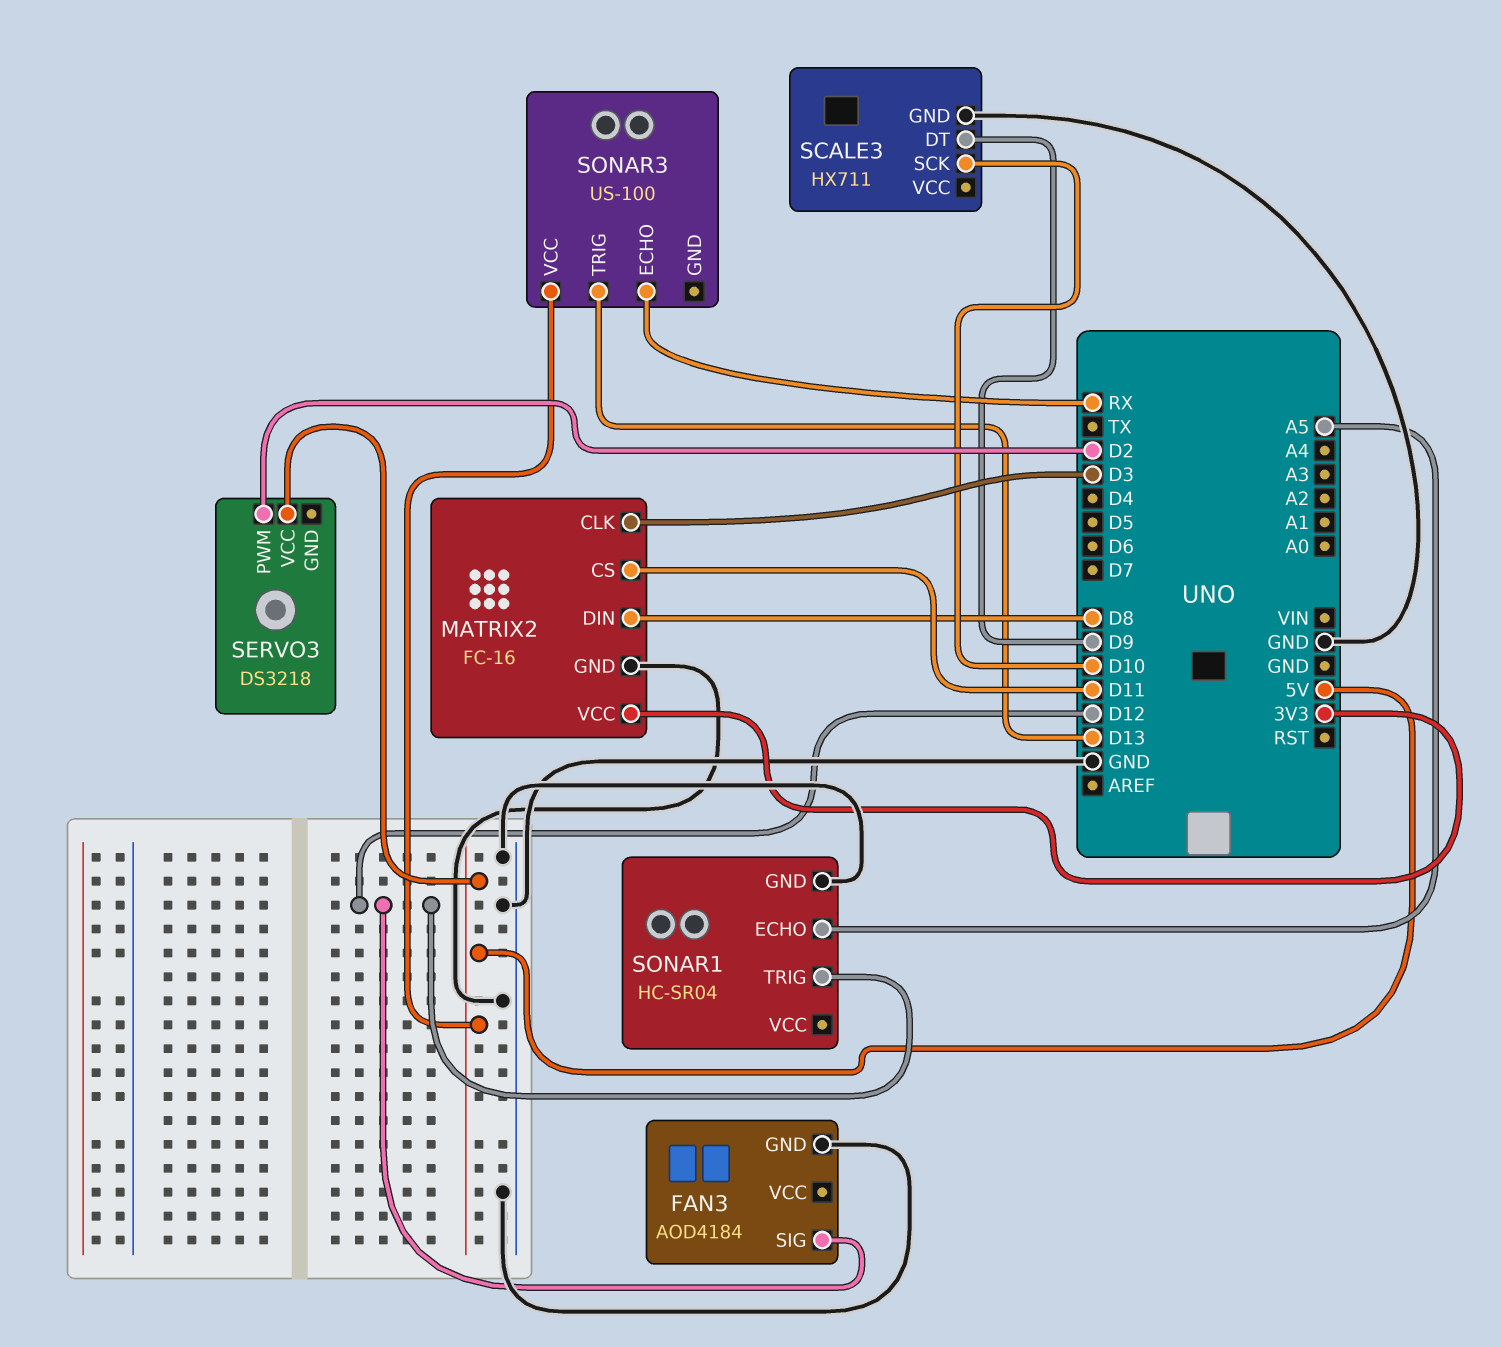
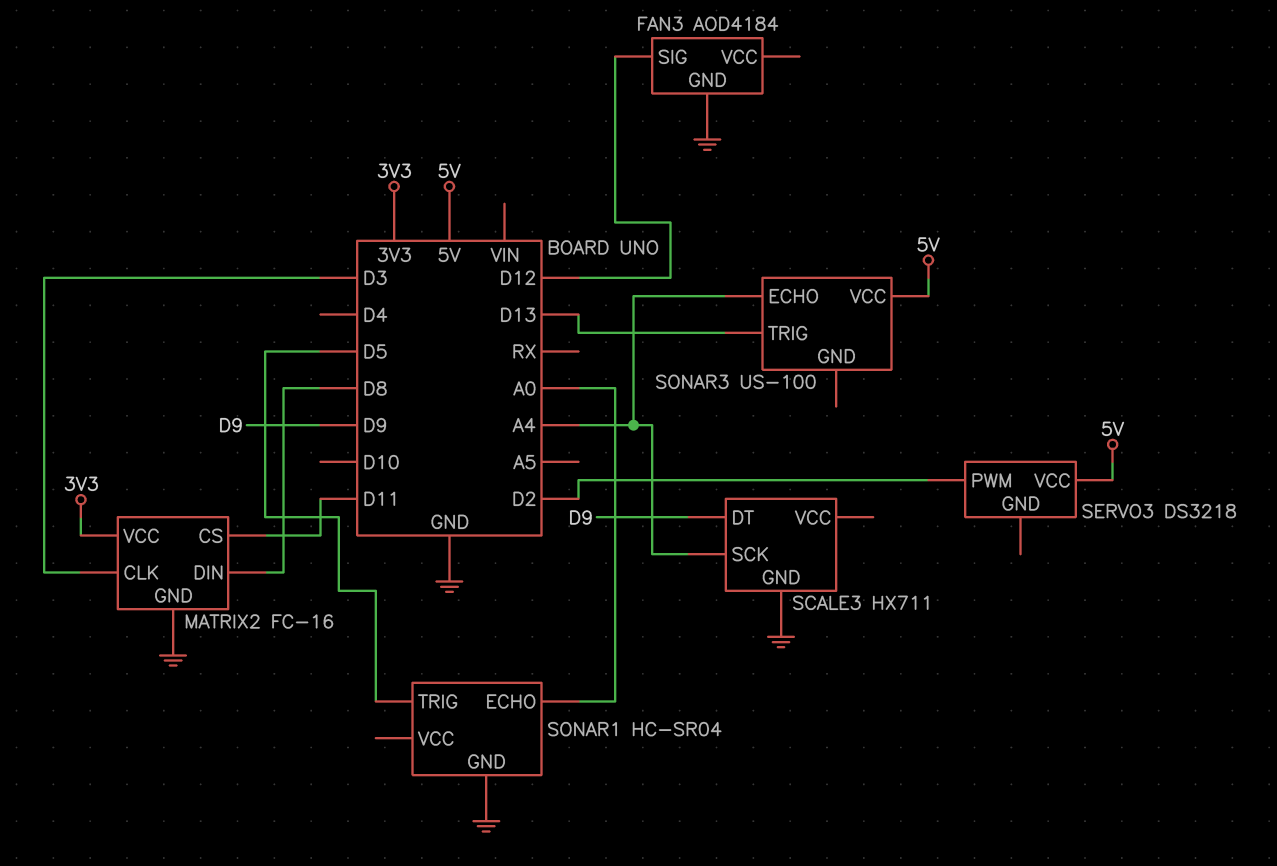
SCALE3 pin SCK: D10 -> A4
SONAR1 pin ECHO: A5 -> A0
SONAR1 pin TRIG: D12 -> D5
SONAR3 pin ECHO: RX -> A4

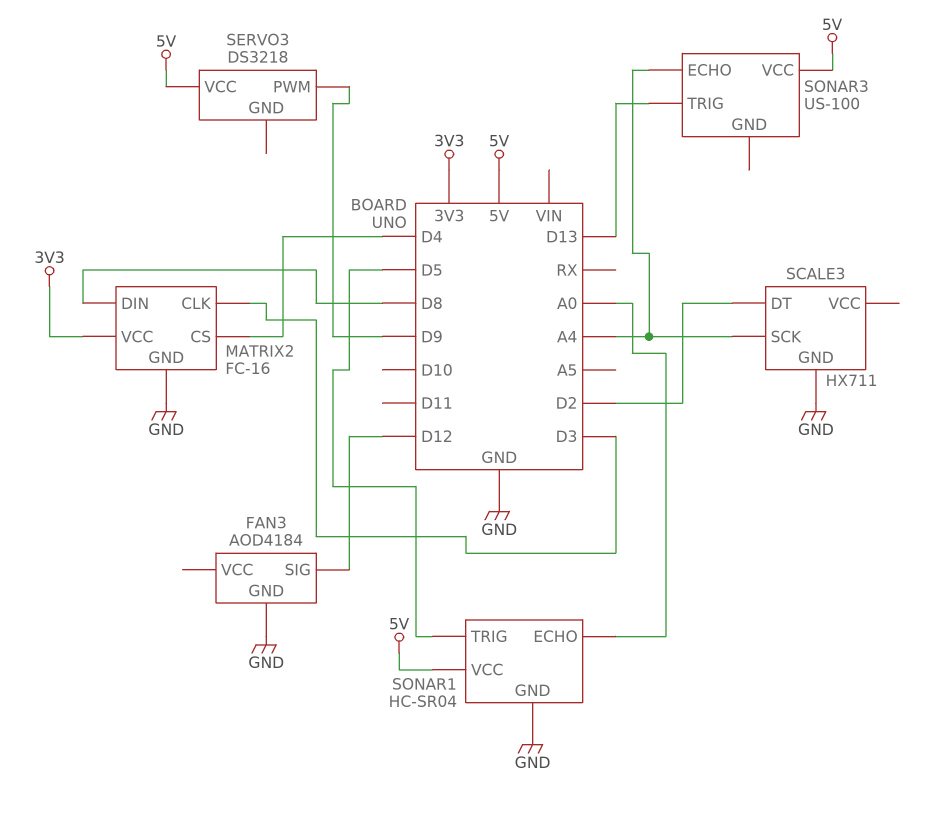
MATRIX2 pin CS: D11 -> D4
SCALE3 pin DT: D9 -> D2
SERVO3 pin PWM: D2 -> D9
SONAR1 pin VCC: none -> 5V

